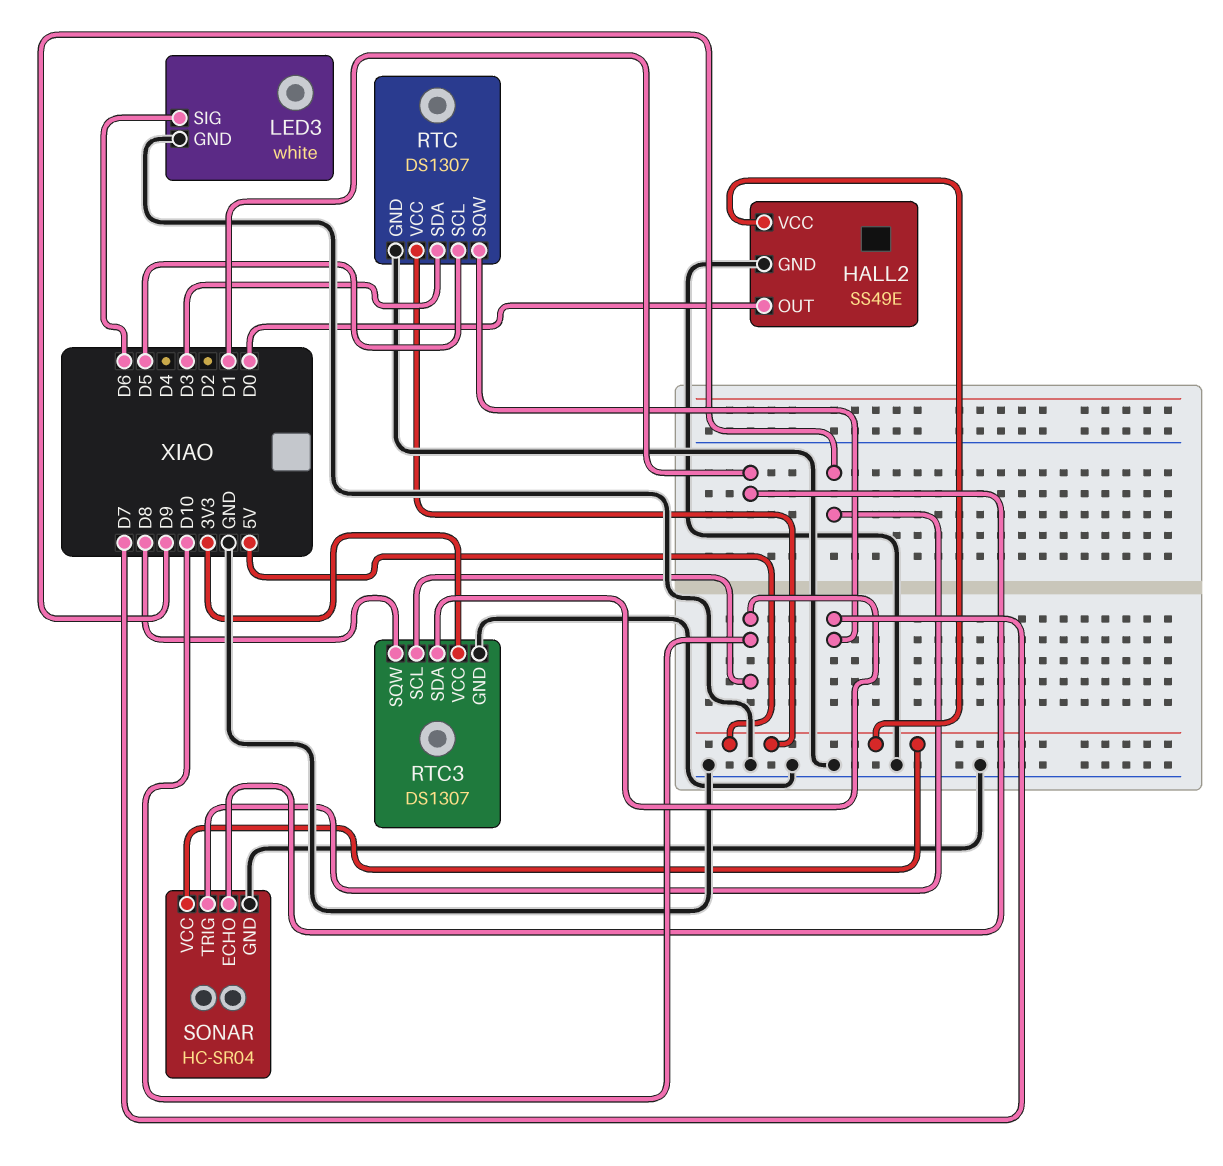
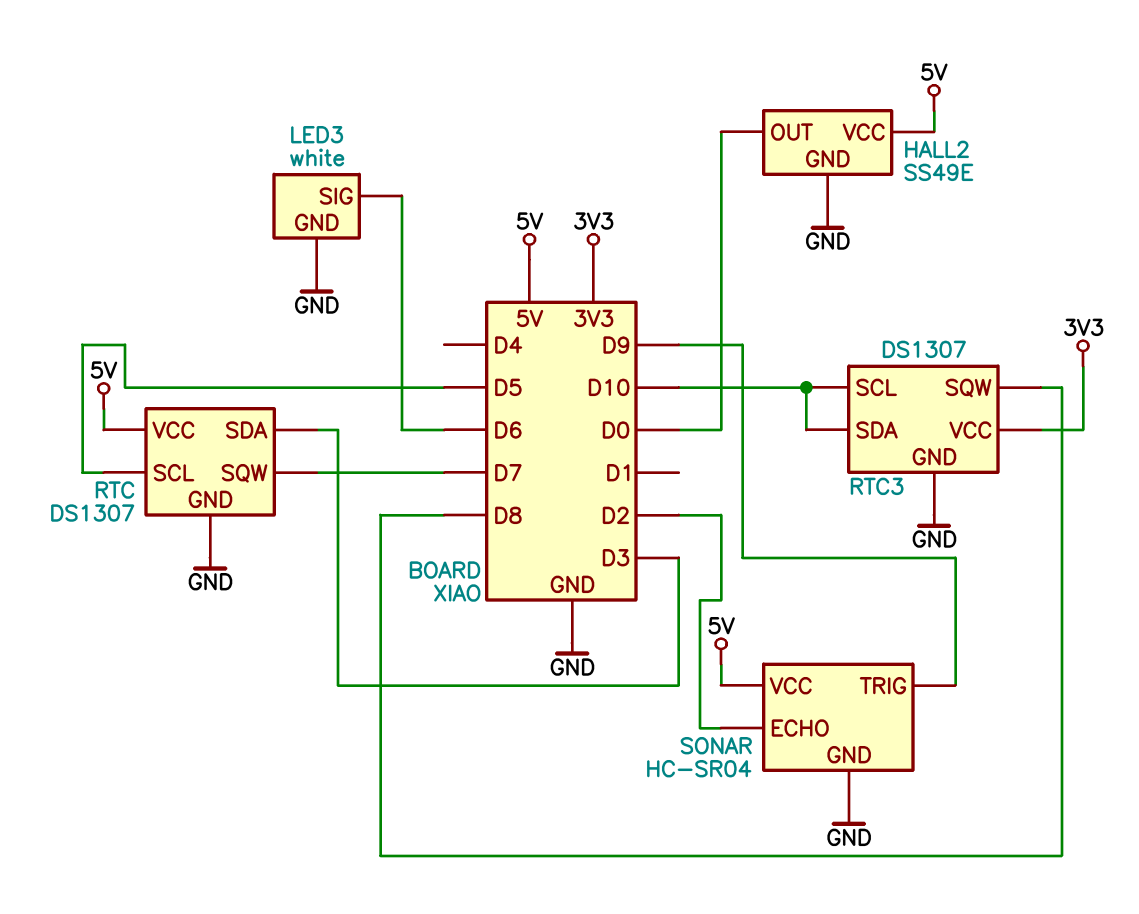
SONAR pin ECHO: D1 -> D2

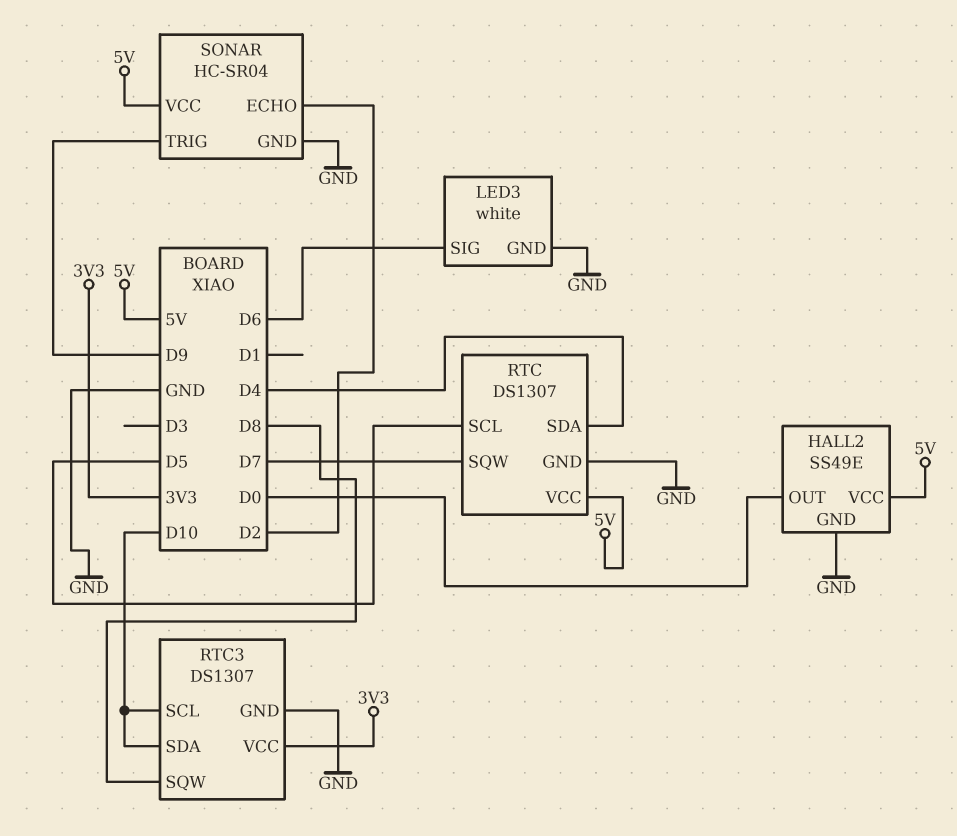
RTC pin SDA: D3 -> D4

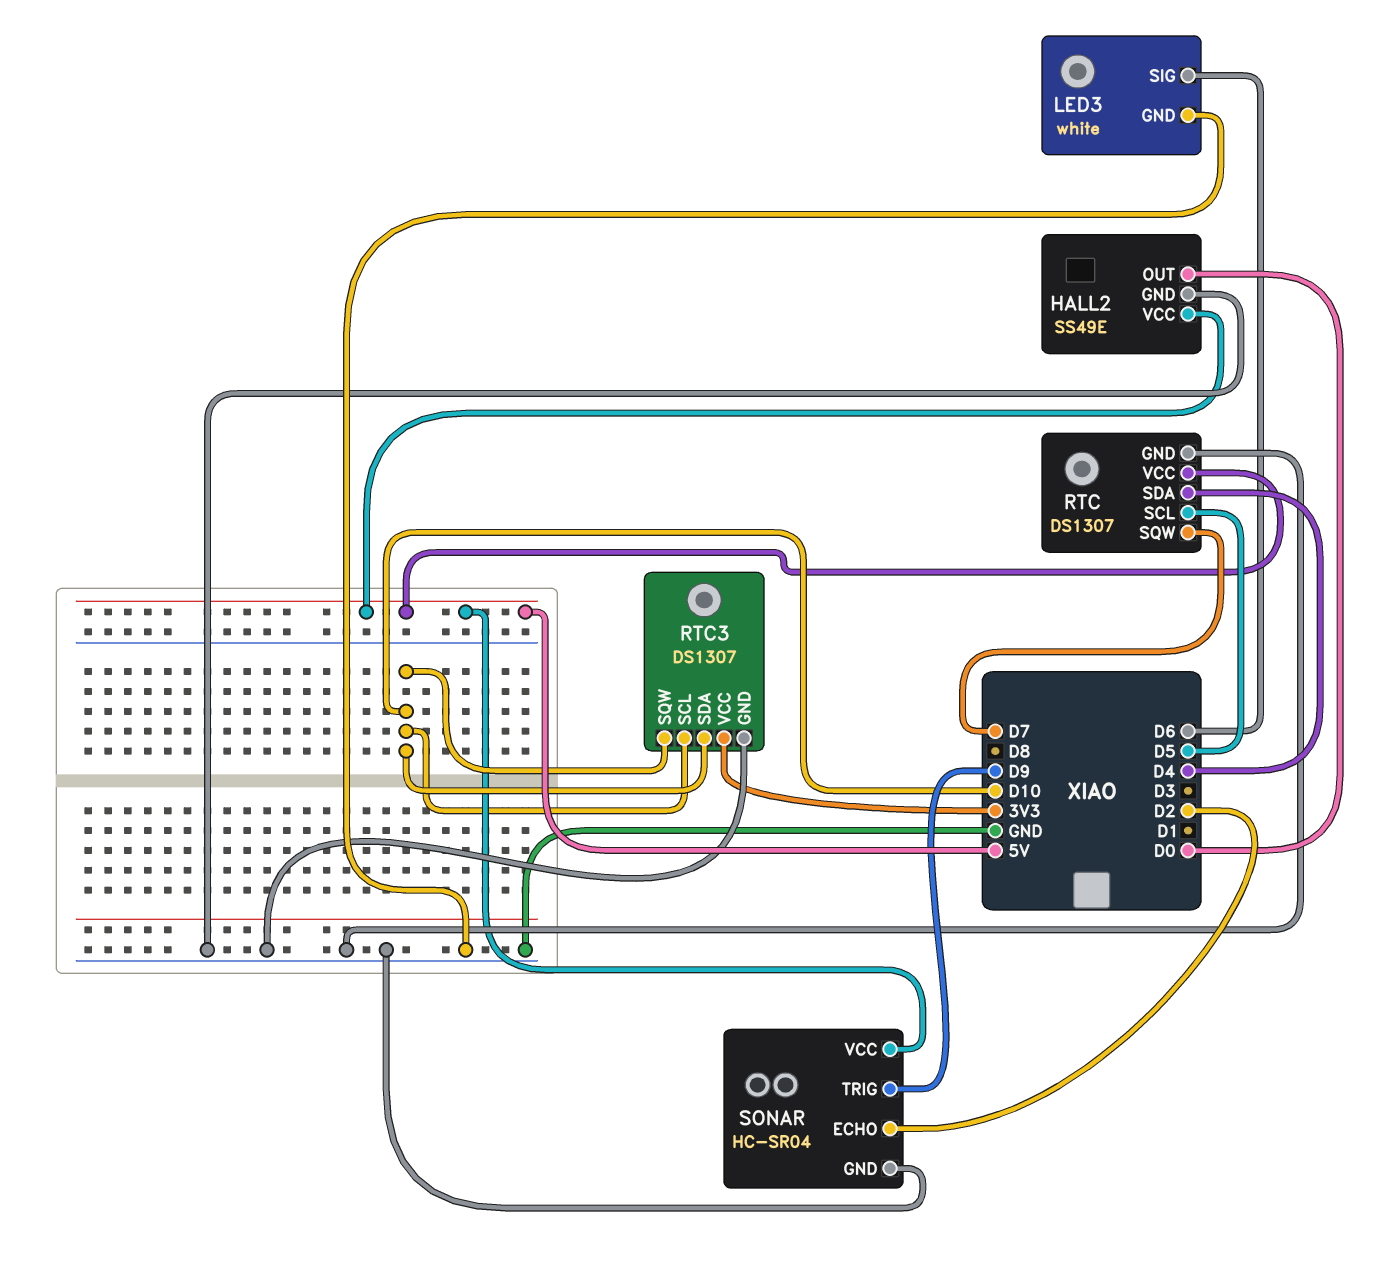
RTC3 pin SQW: D8 -> D10

